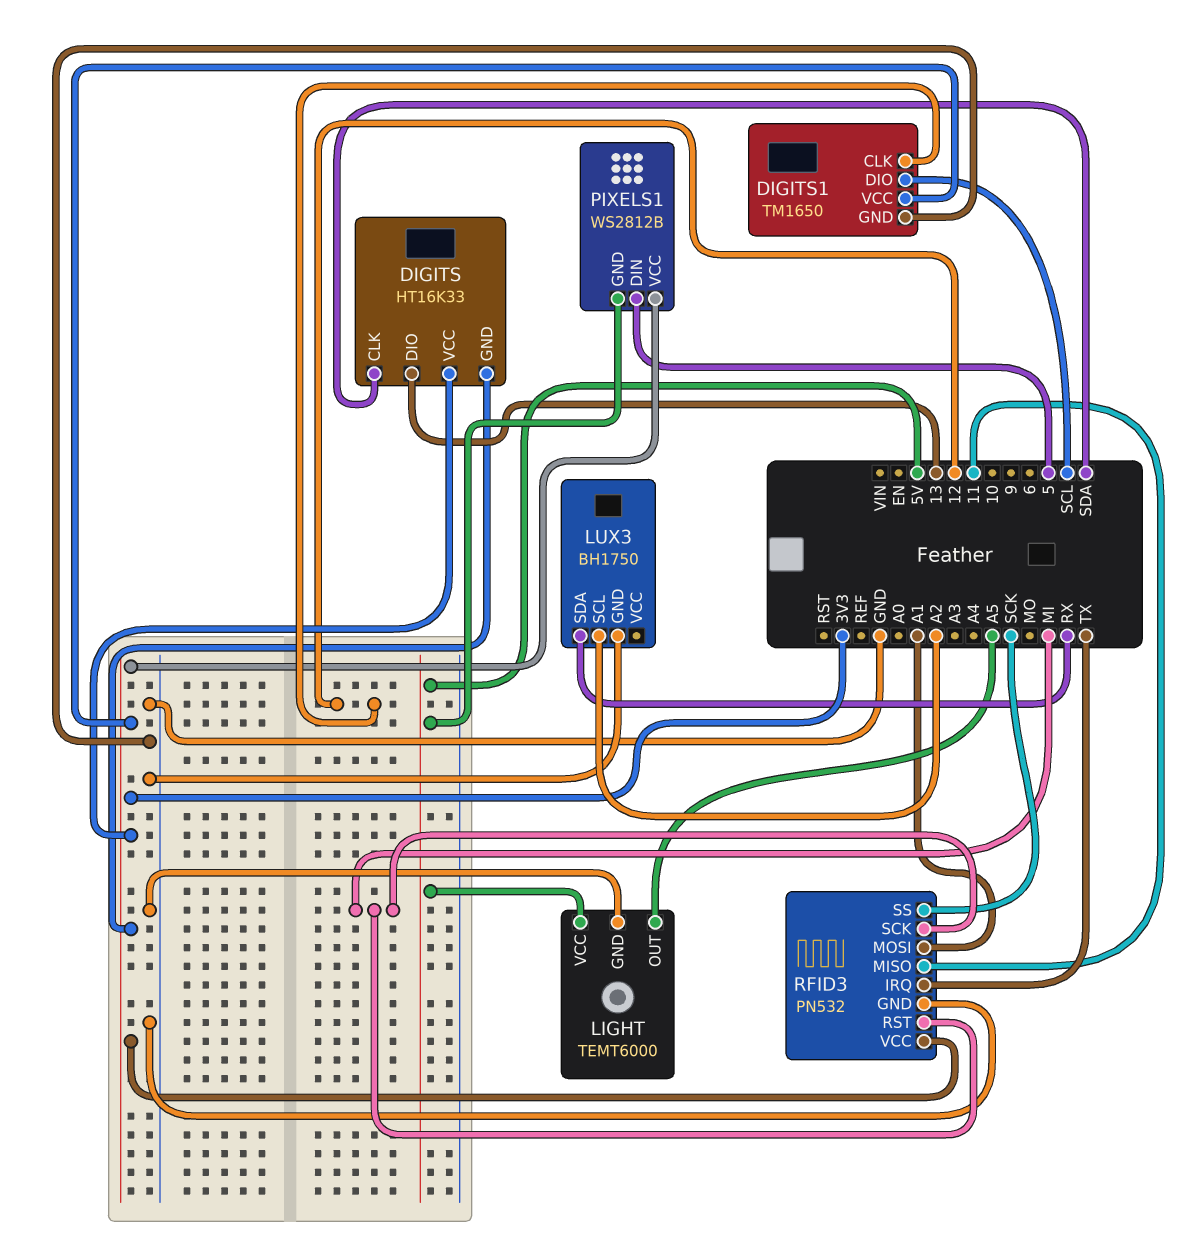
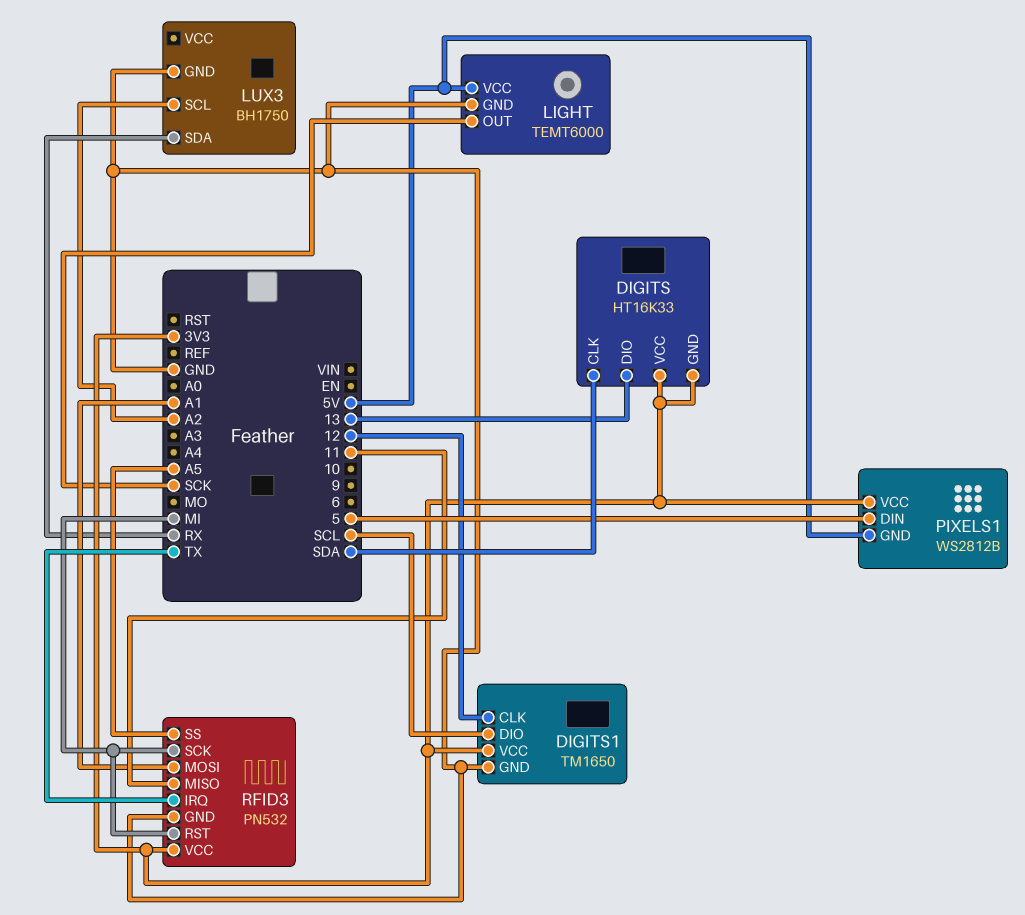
LIGHT pin OUT: A5 -> SCK
RFID3 pin SS: SCK -> A5

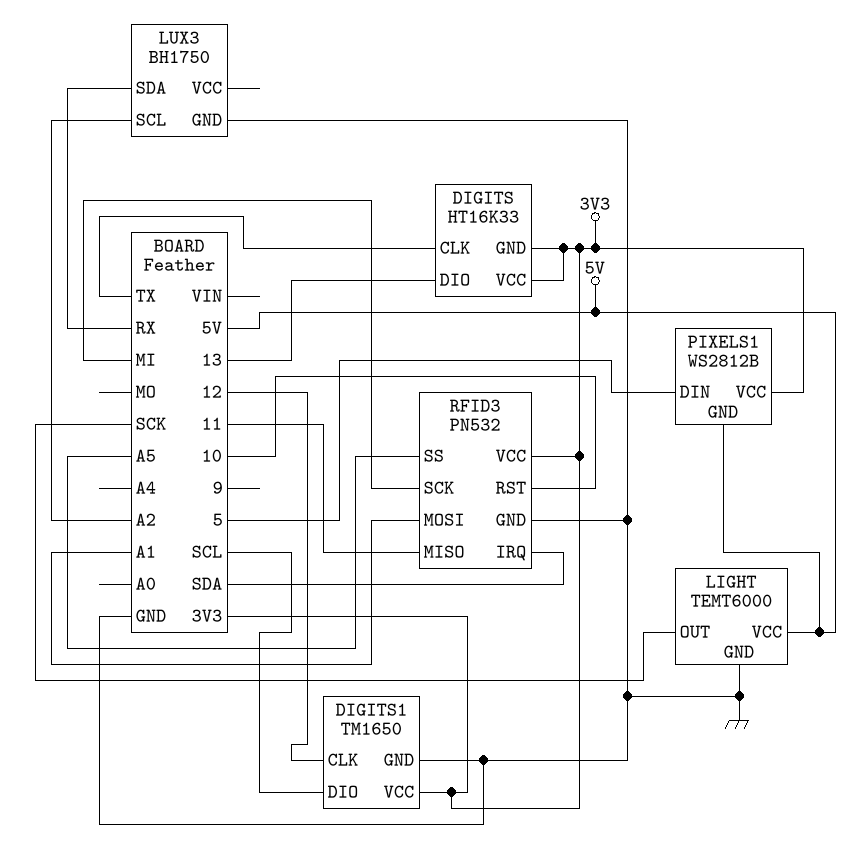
DIGITS pin CLK: SDA -> TX
RFID3 pin IRQ: TX -> SDA
RFID3 pin RST: MI -> 10

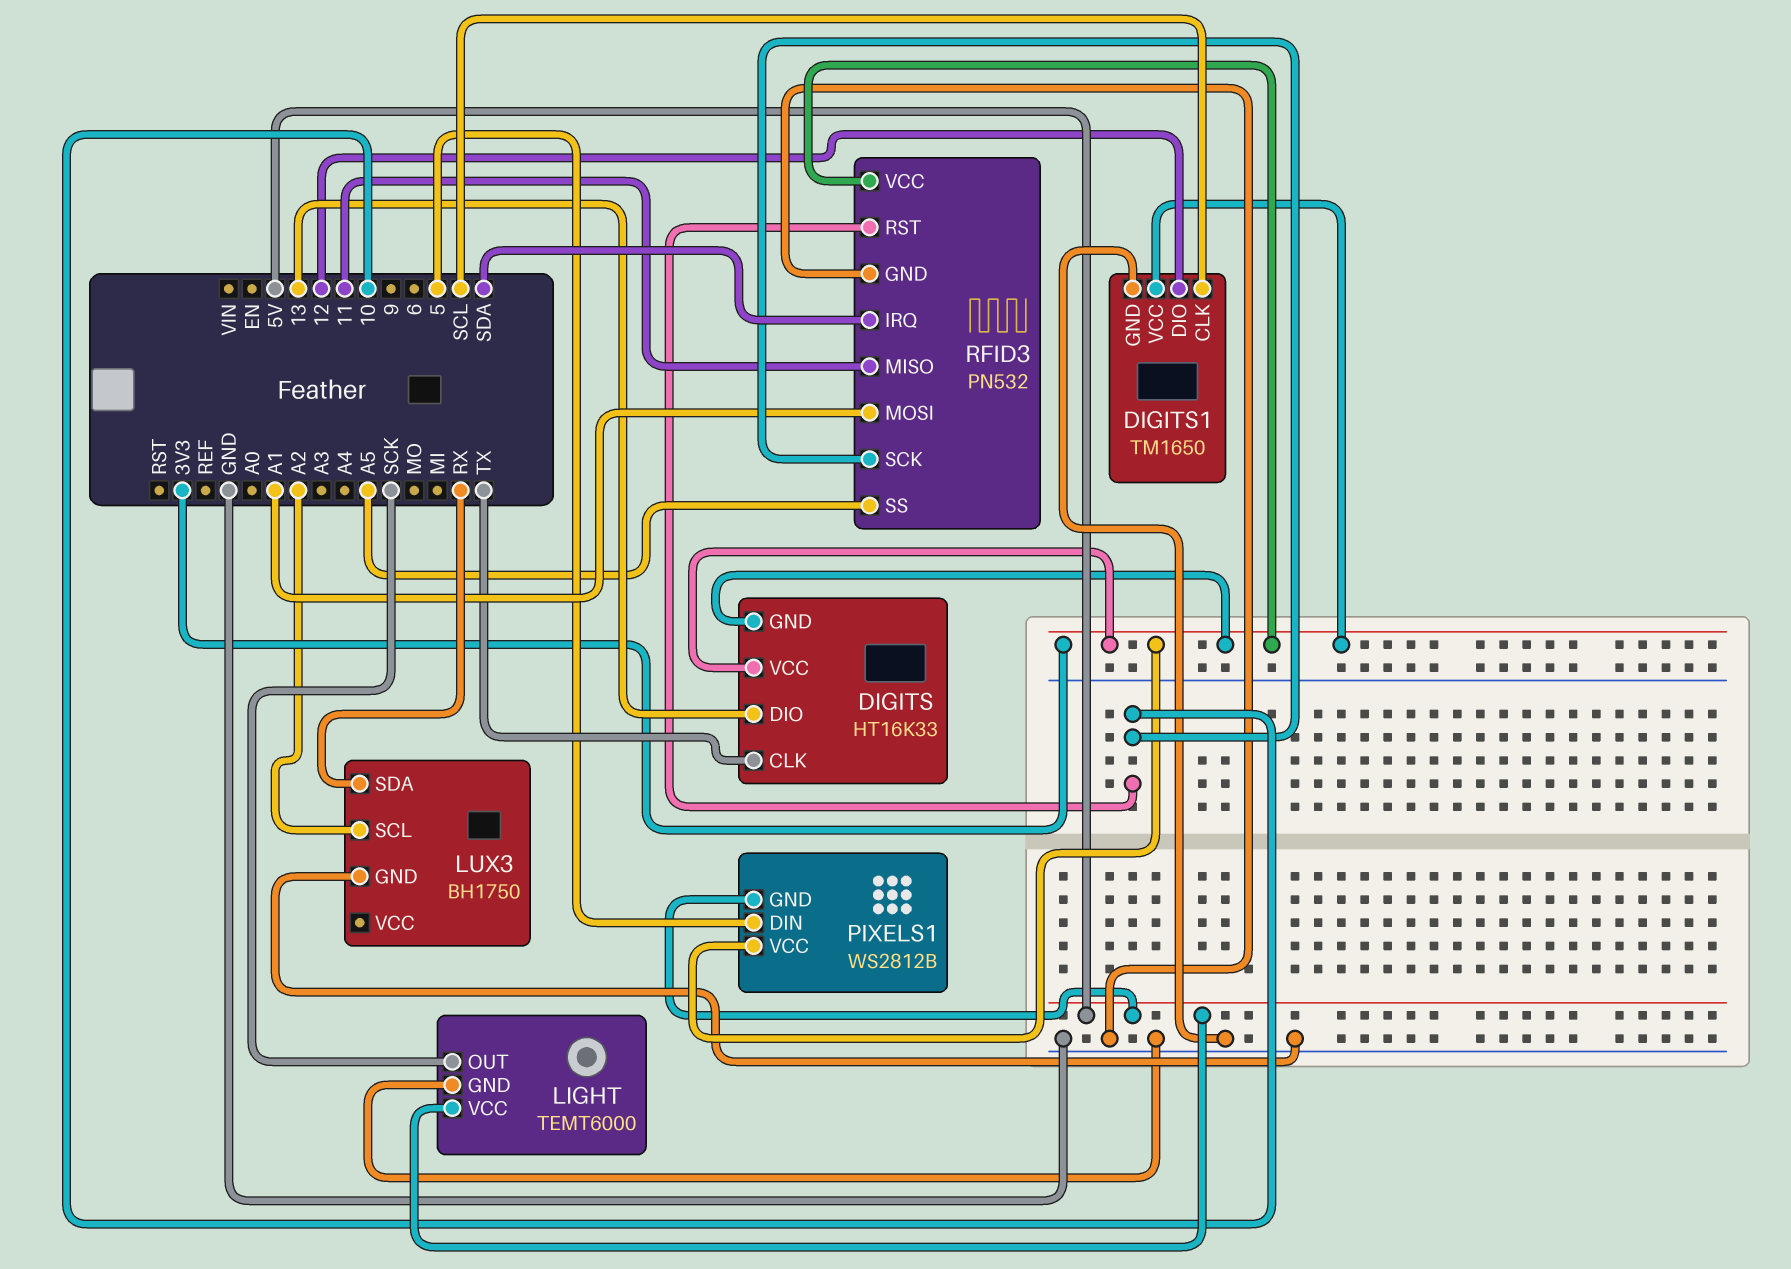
DIGITS1 pin CLK: 12 -> SCL
DIGITS1 pin DIO: SCL -> 12
RFID3 pin SCK: MI -> 10

